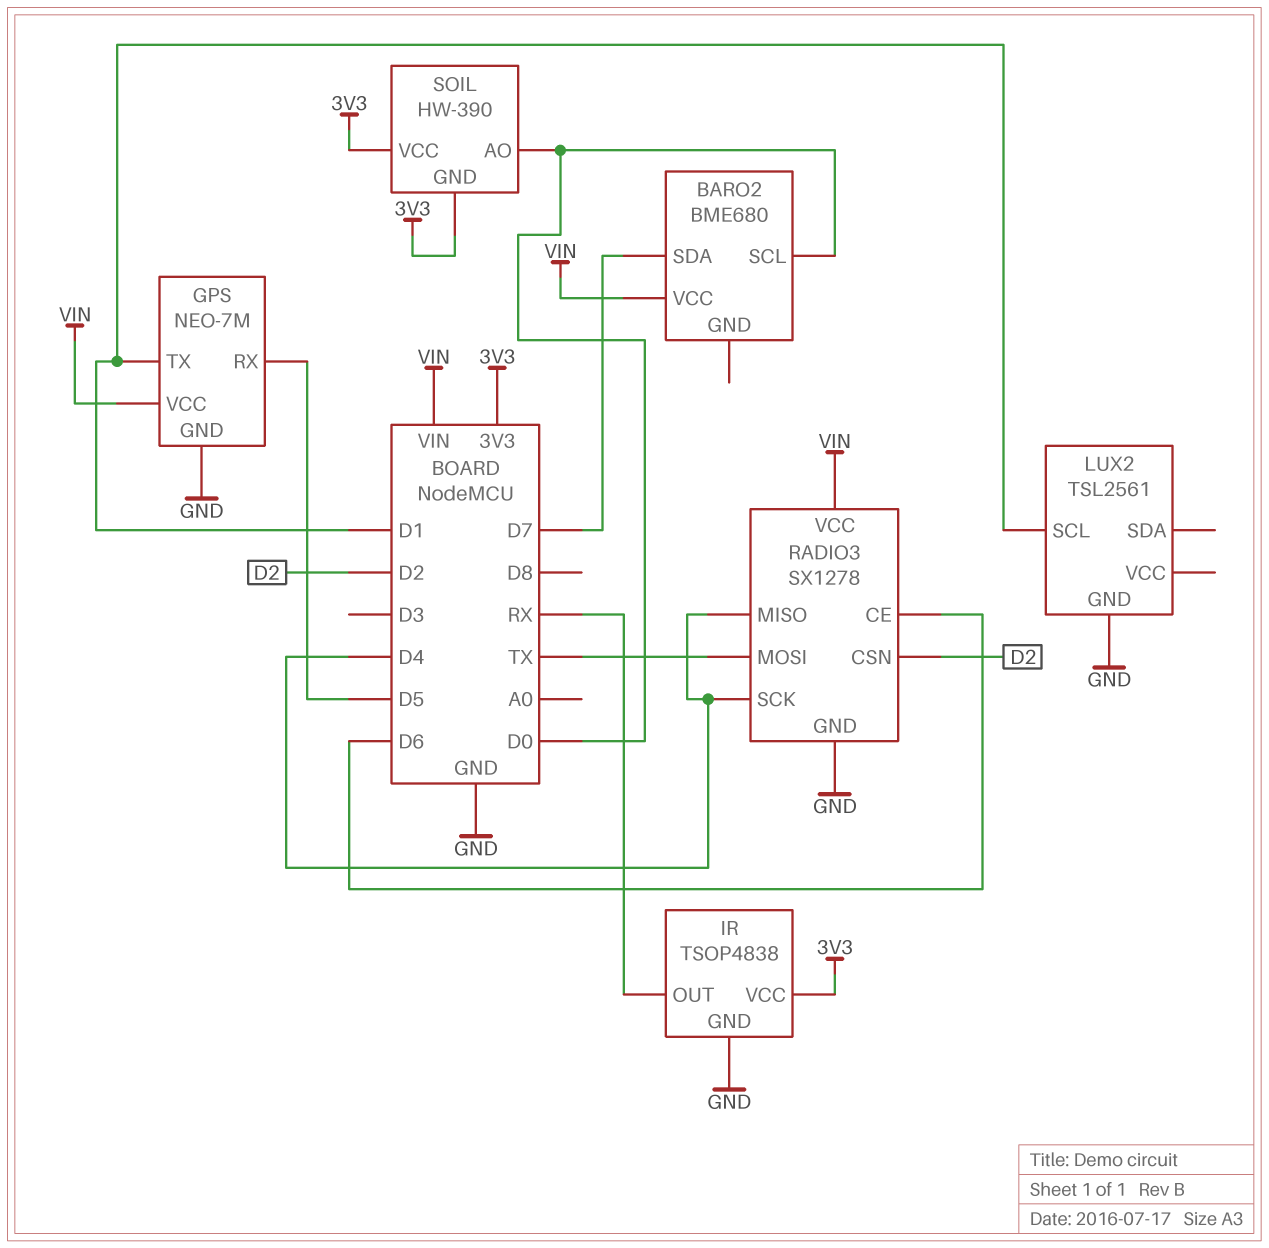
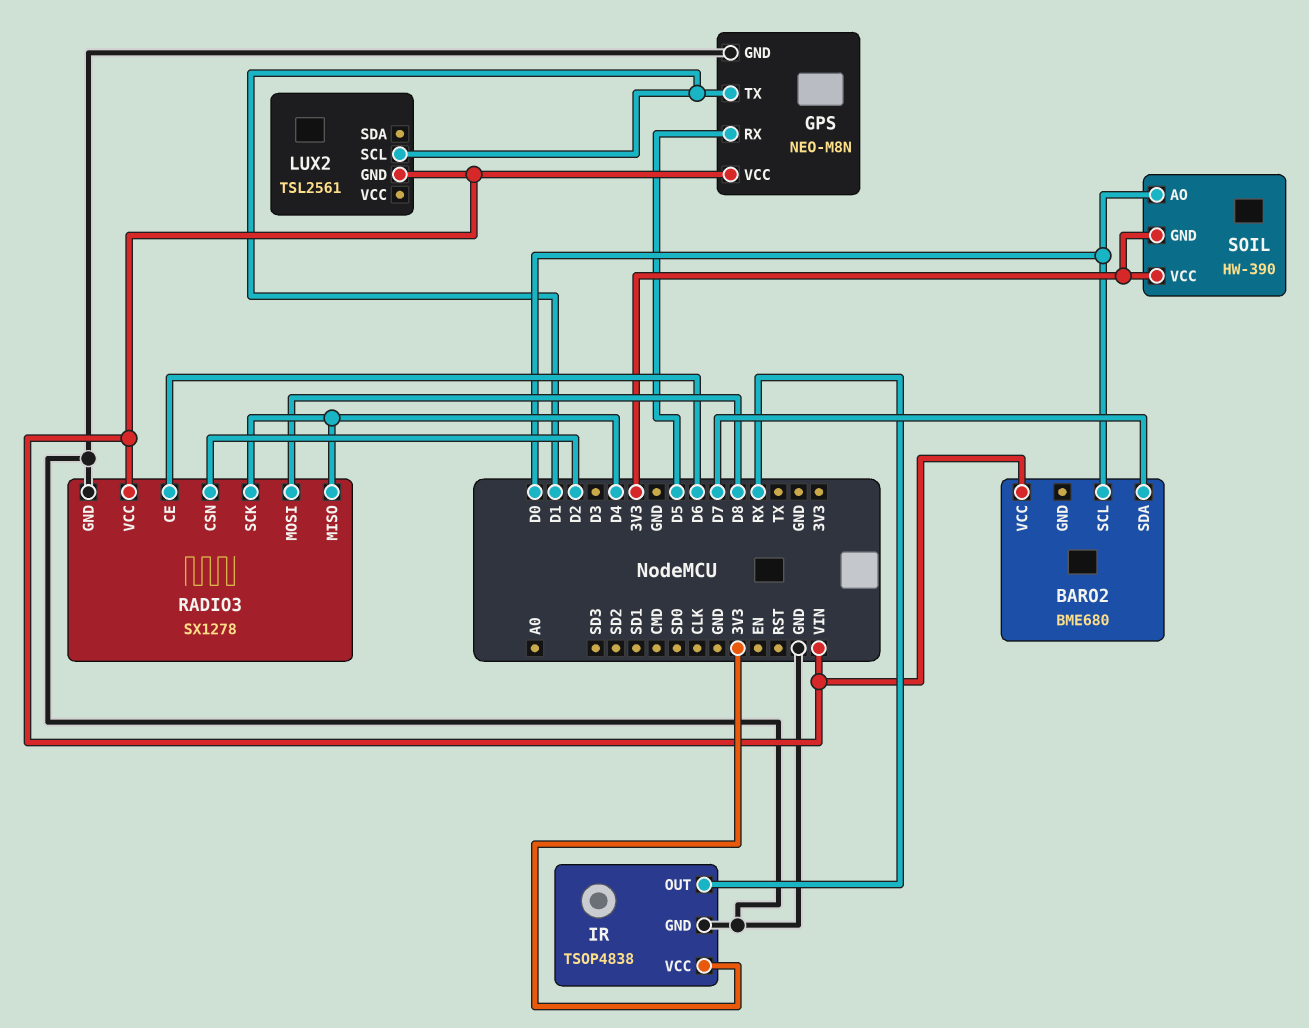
GPS: NEO-7M -> NEO-M8N
LUX2 pin GND: GND -> VIN
RADIO3 pin MOSI: TX -> D8

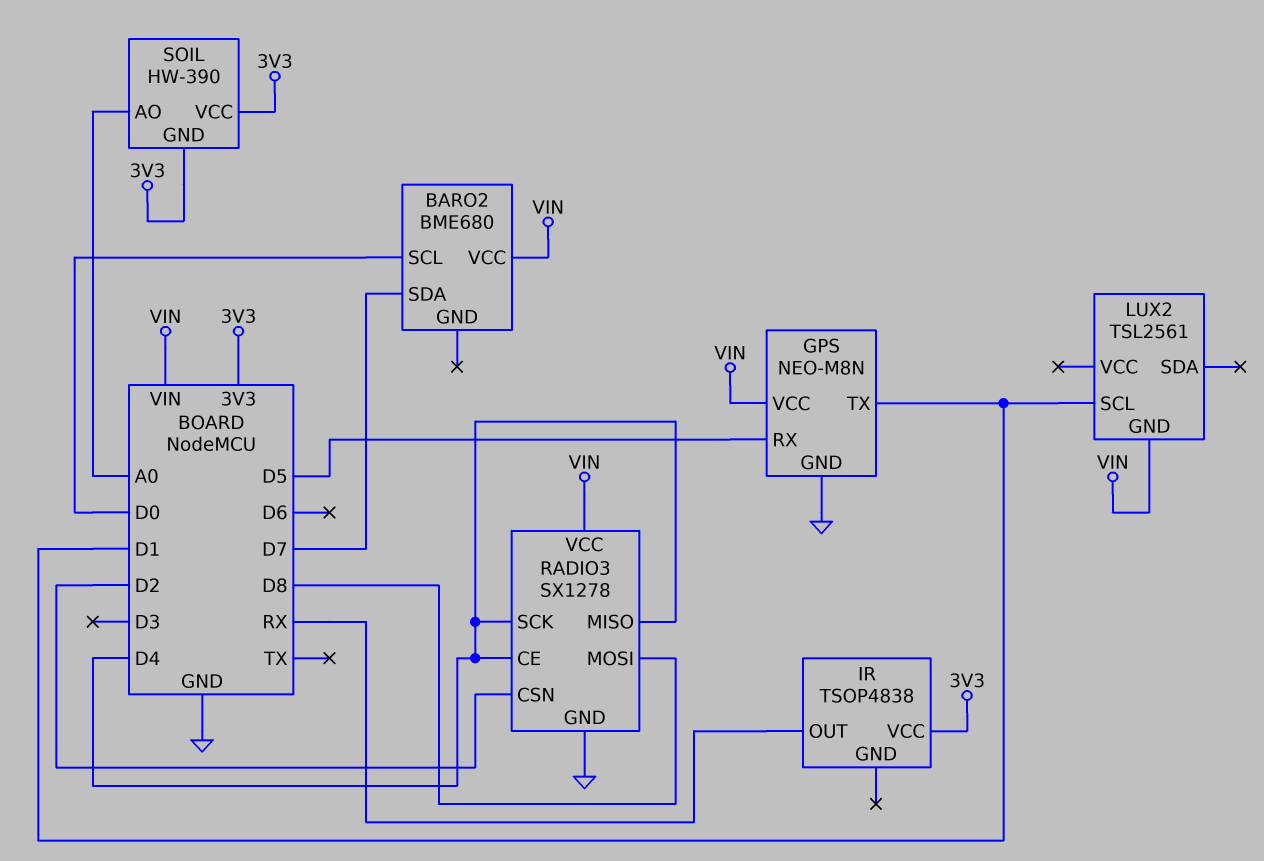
IR pin GND: GND -> none
RADIO3 pin CE: D6 -> D4
SOIL pin AO: D0 -> A0

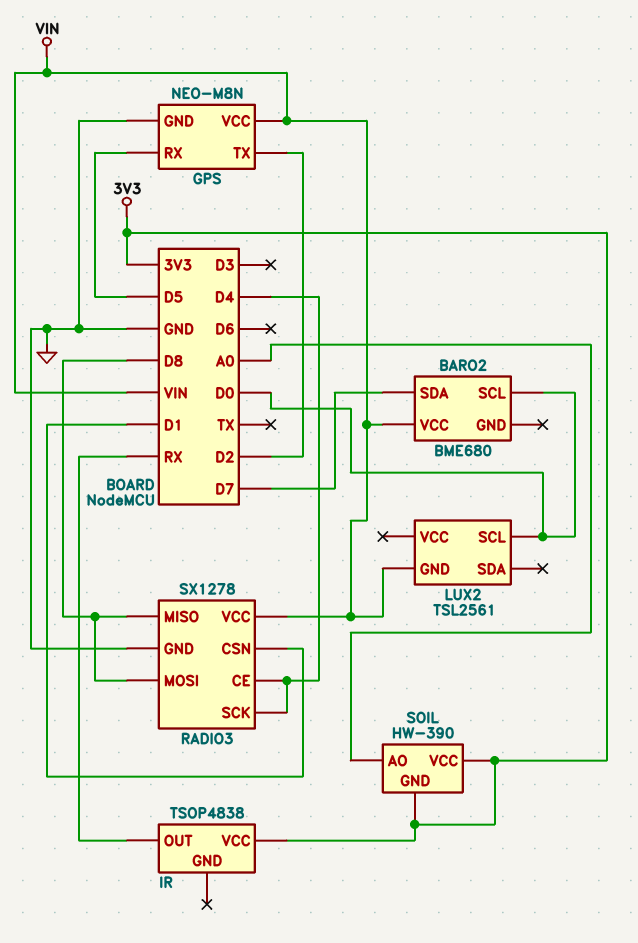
GPS pin TX: D1 -> D2
LUX2 pin SCL: D1 -> D0
RADIO3 pin CSN: D2 -> D1
RADIO3 pin MISO: D4 -> D8

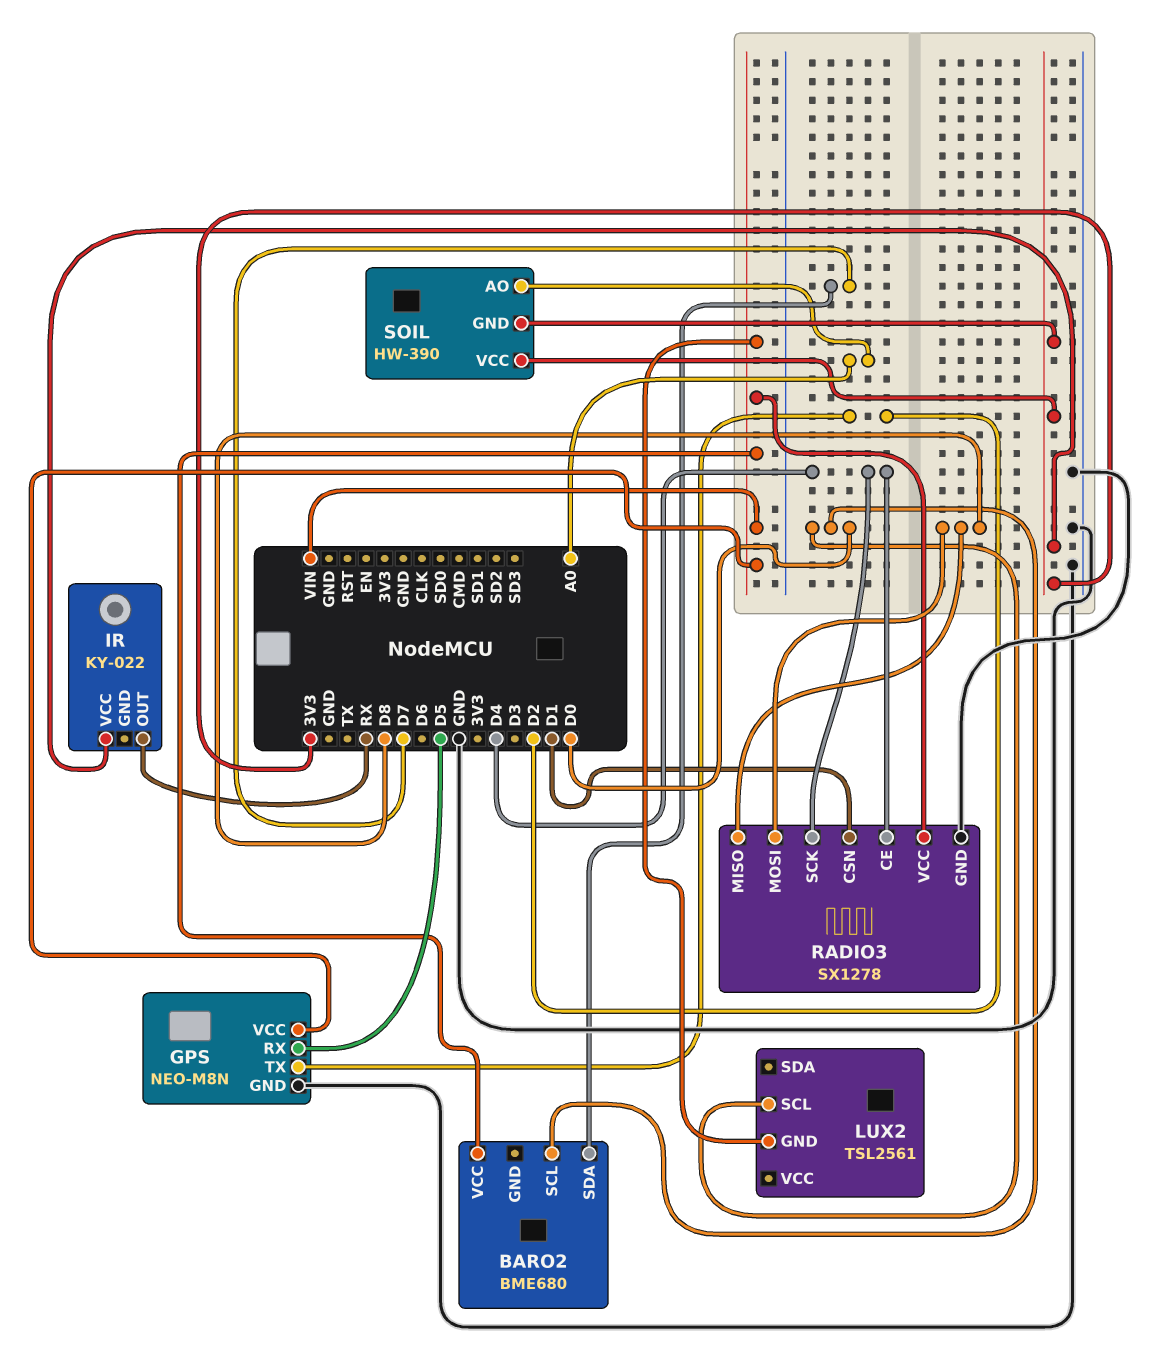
IR: TSOP4838 -> KY-022

